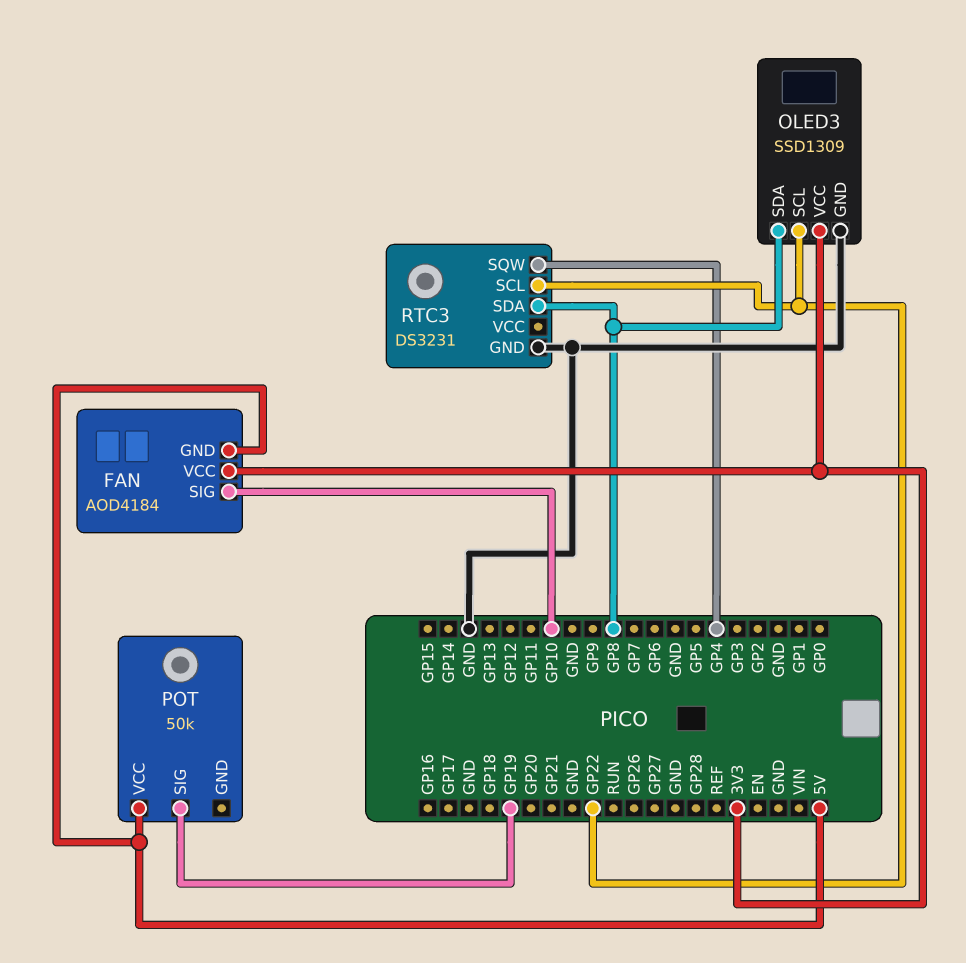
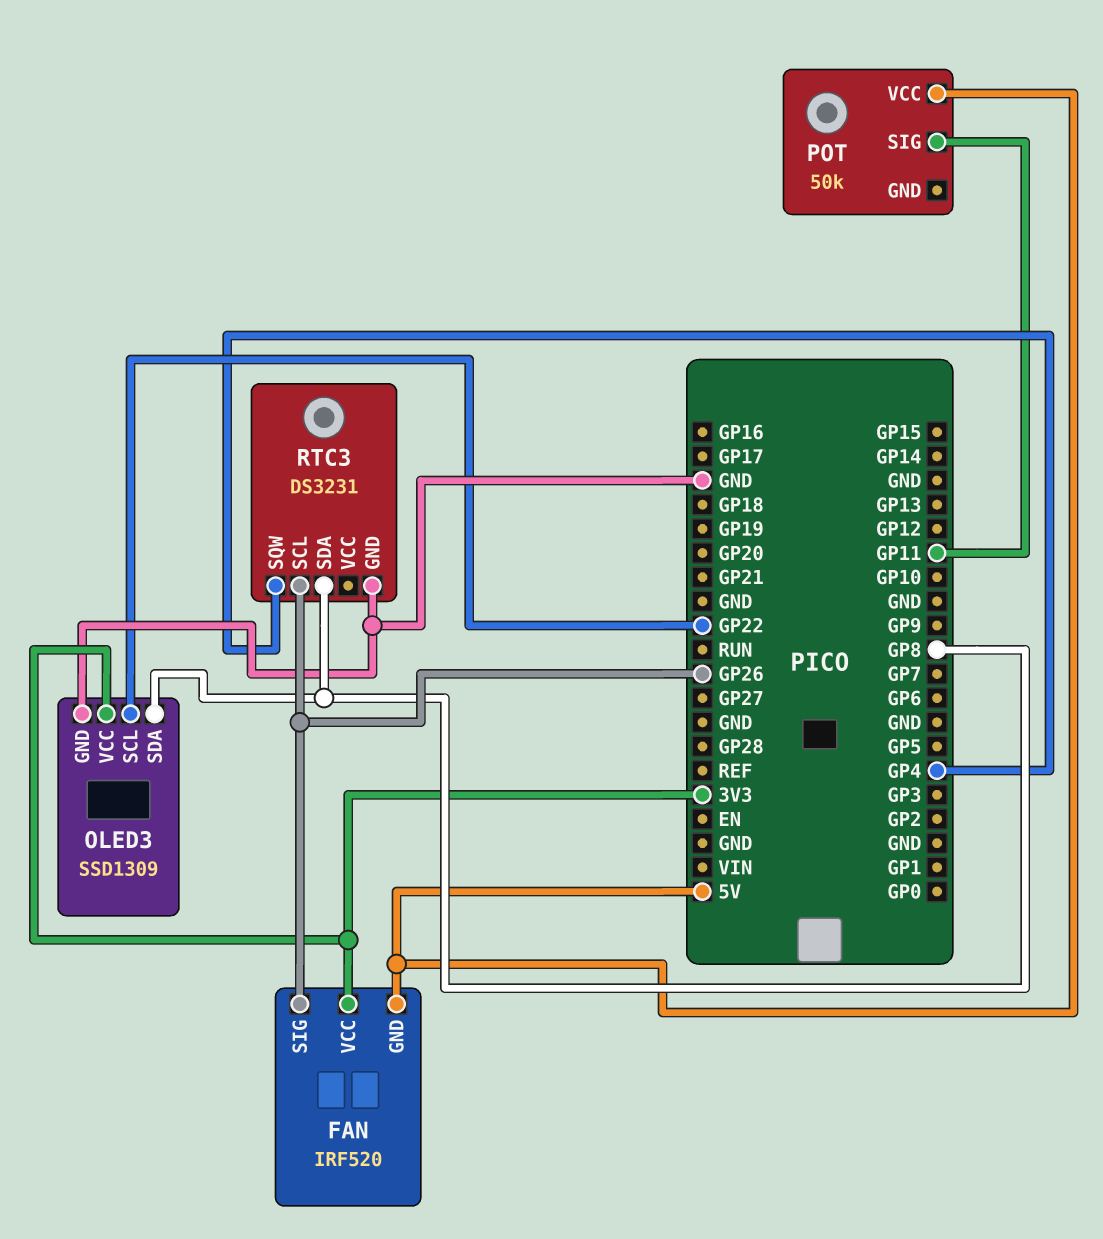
FAN: AOD4184 -> IRF520
FAN pin SIG: GP10 -> GP26
POT pin SIG: GP19 -> GP11
RTC3 pin SCL: GP22 -> GP26

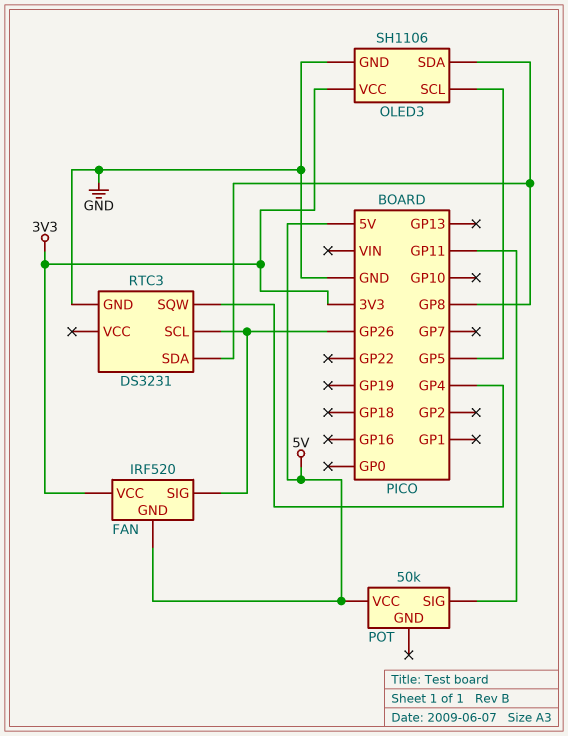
OLED3: SSD1309 -> SH1106
OLED3 pin SCL: GP22 -> GP5

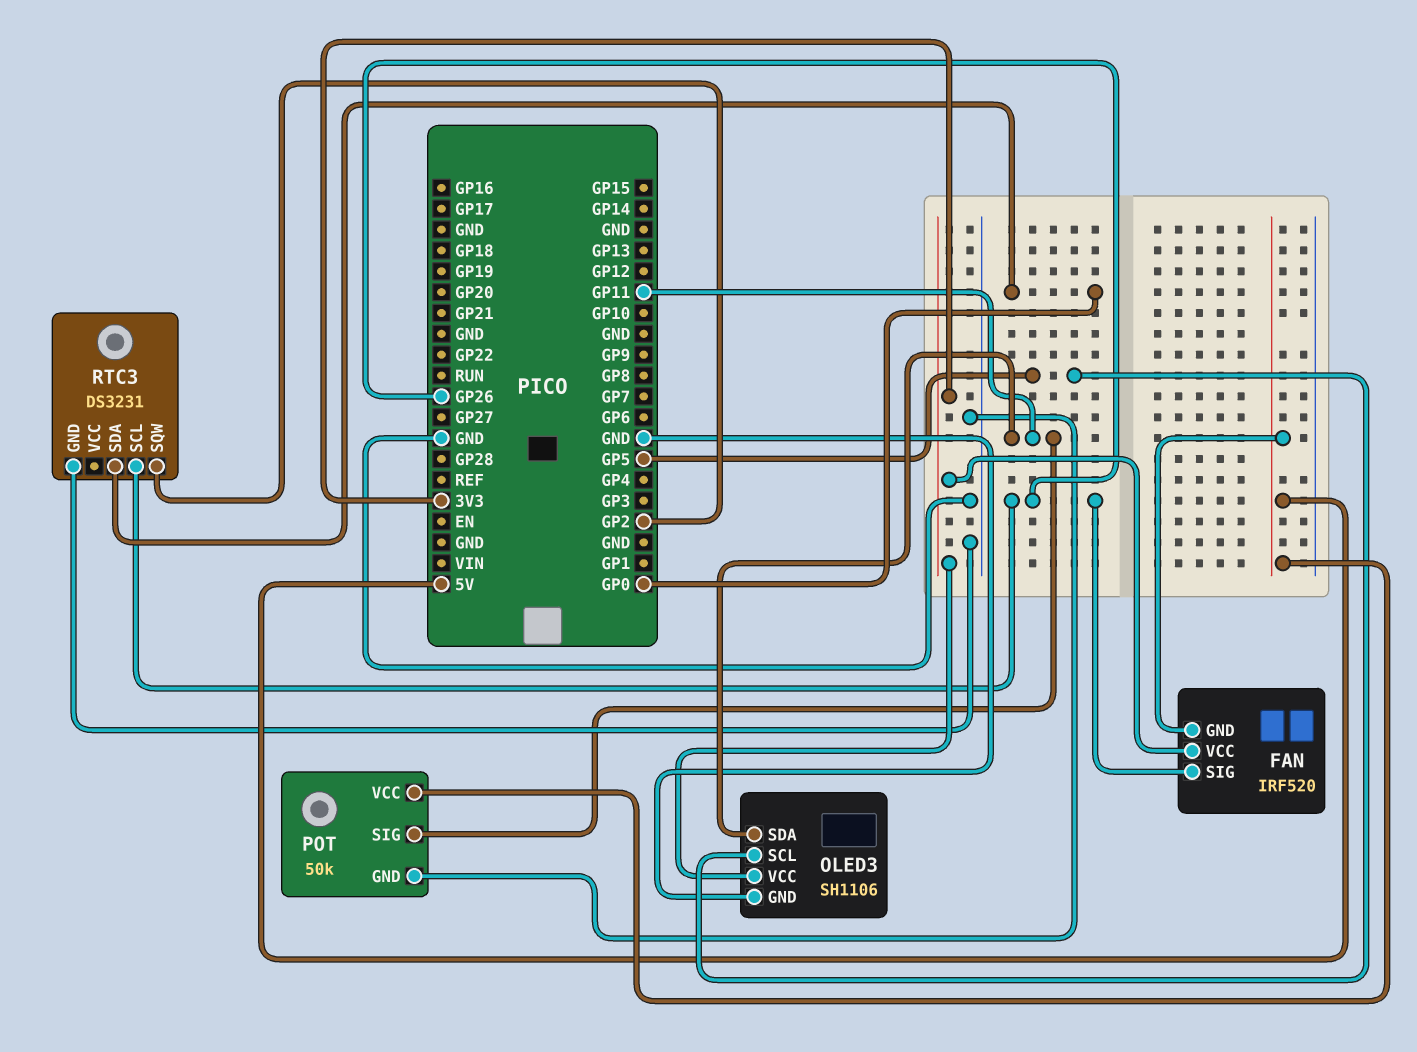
OLED3 pin SDA: GP8 -> GP11
POT pin GND: none -> GND
RTC3 pin SDA: GP8 -> GP0
RTC3 pin SQW: GP4 -> GP2

